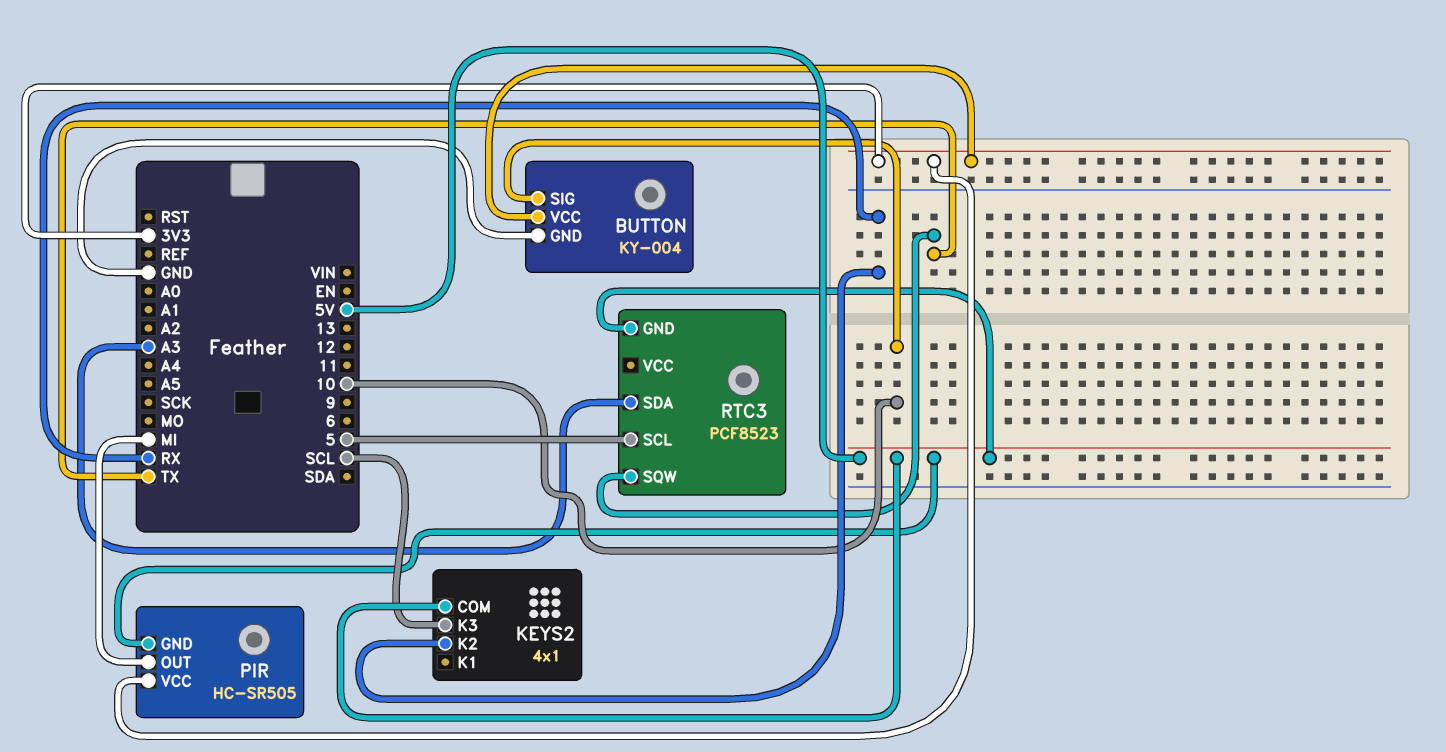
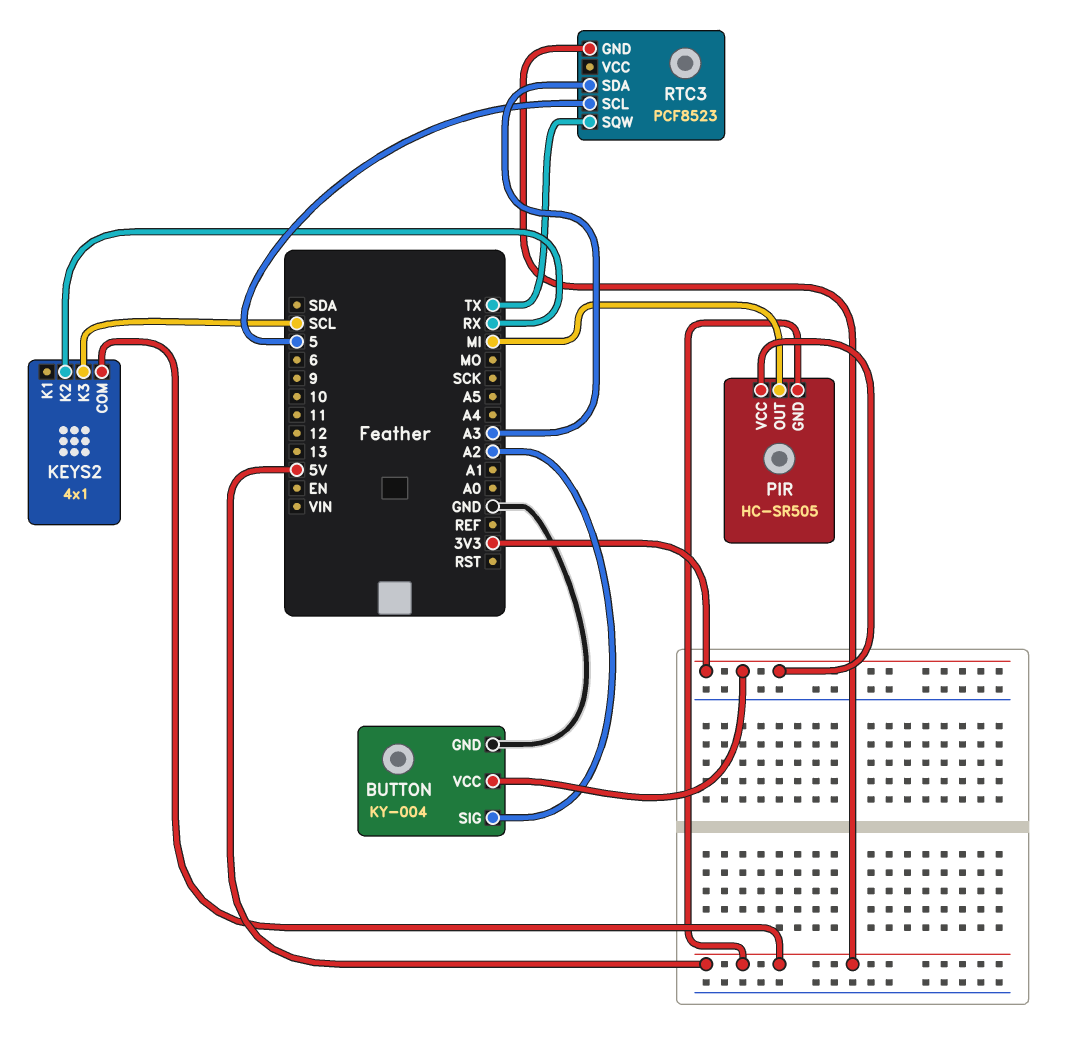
BUTTON pin SIG: 10 -> A2

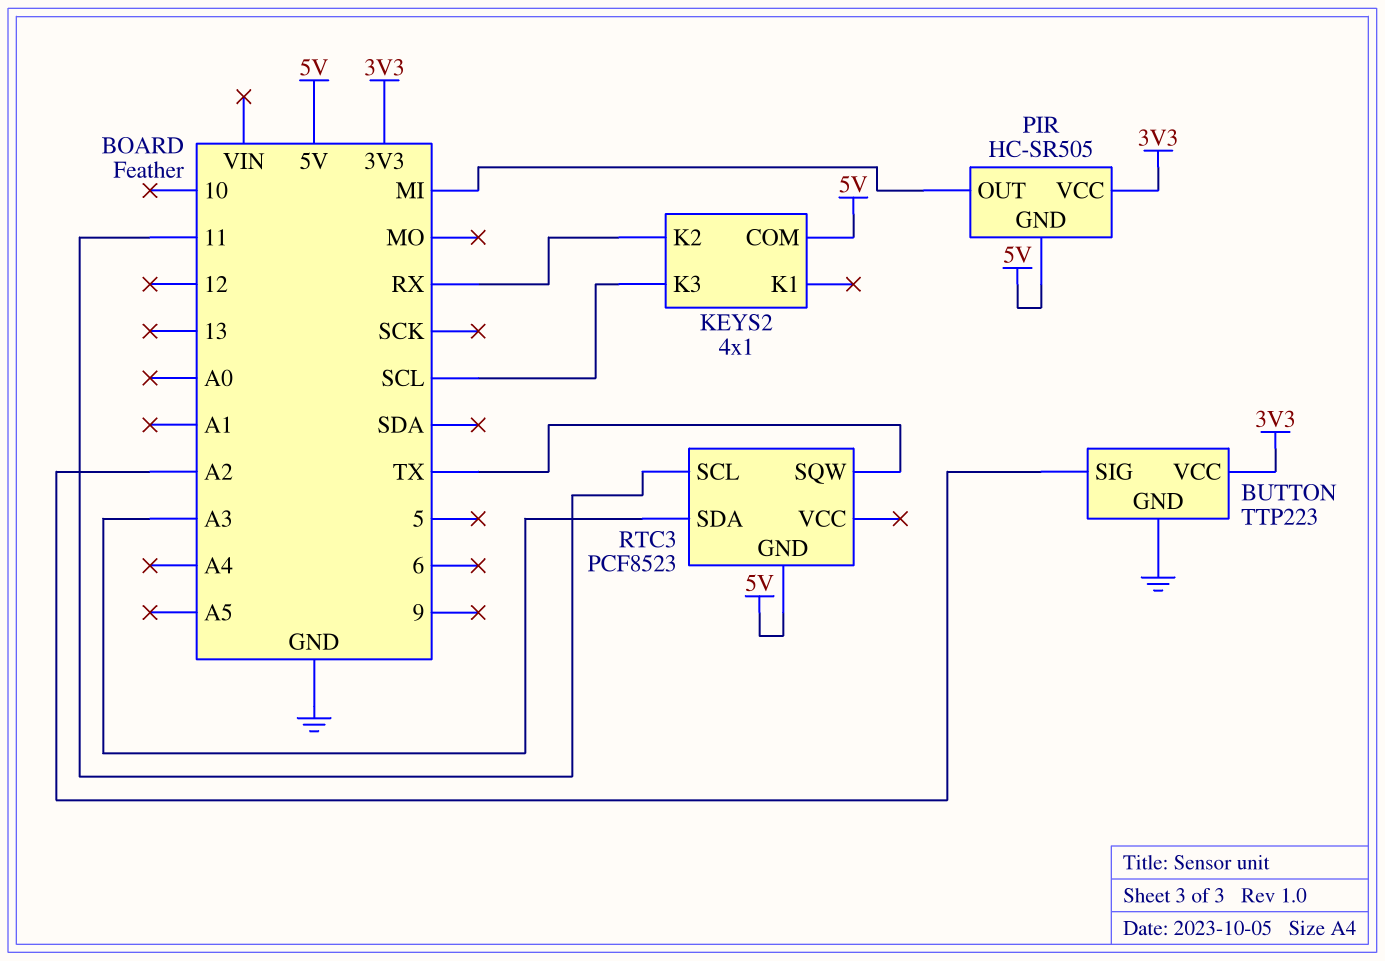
BUTTON: KY-004 -> TTP223
RTC3 pin SCL: 5 -> 11

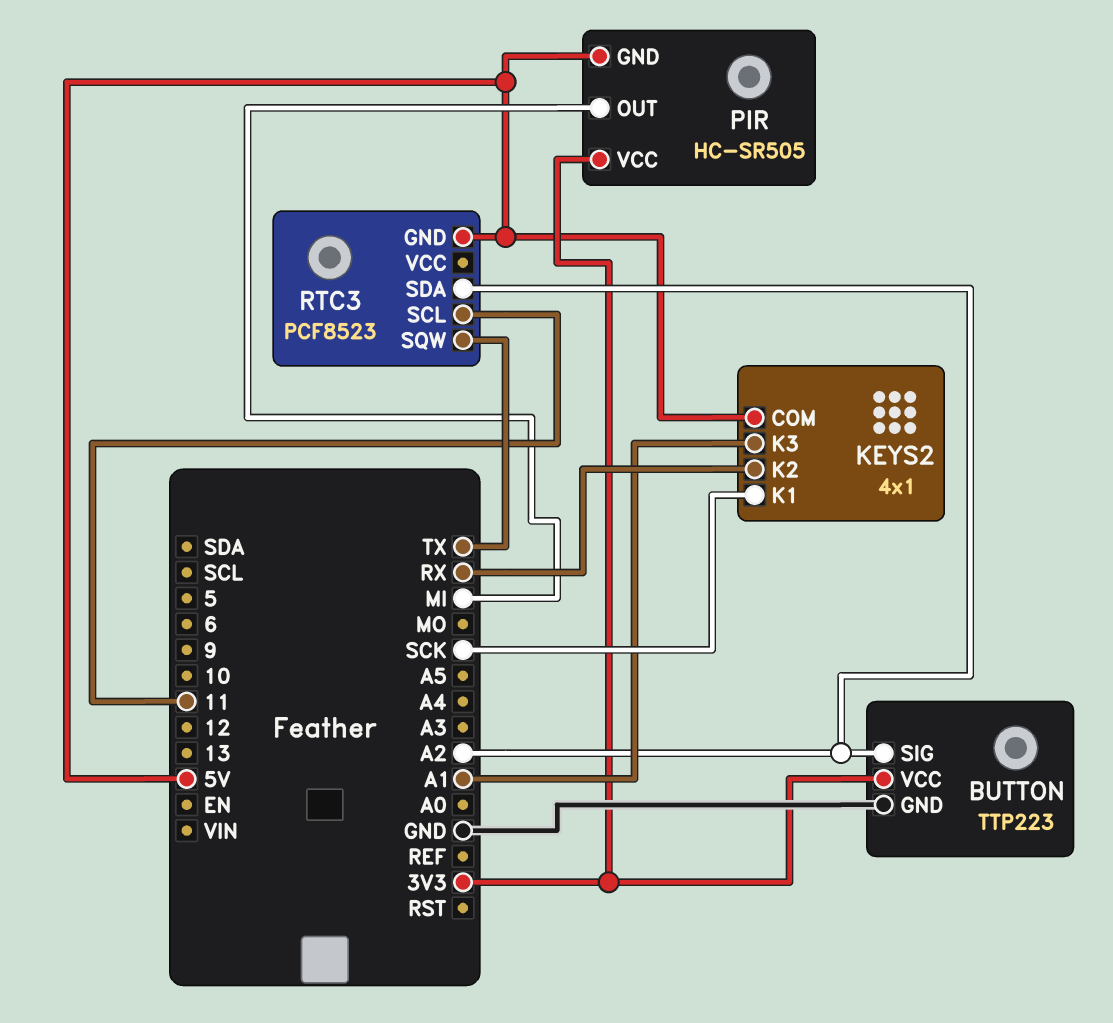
KEYS2 pin K1: none -> SCK
KEYS2 pin K3: SCL -> A1
RTC3 pin SDA: A3 -> A2

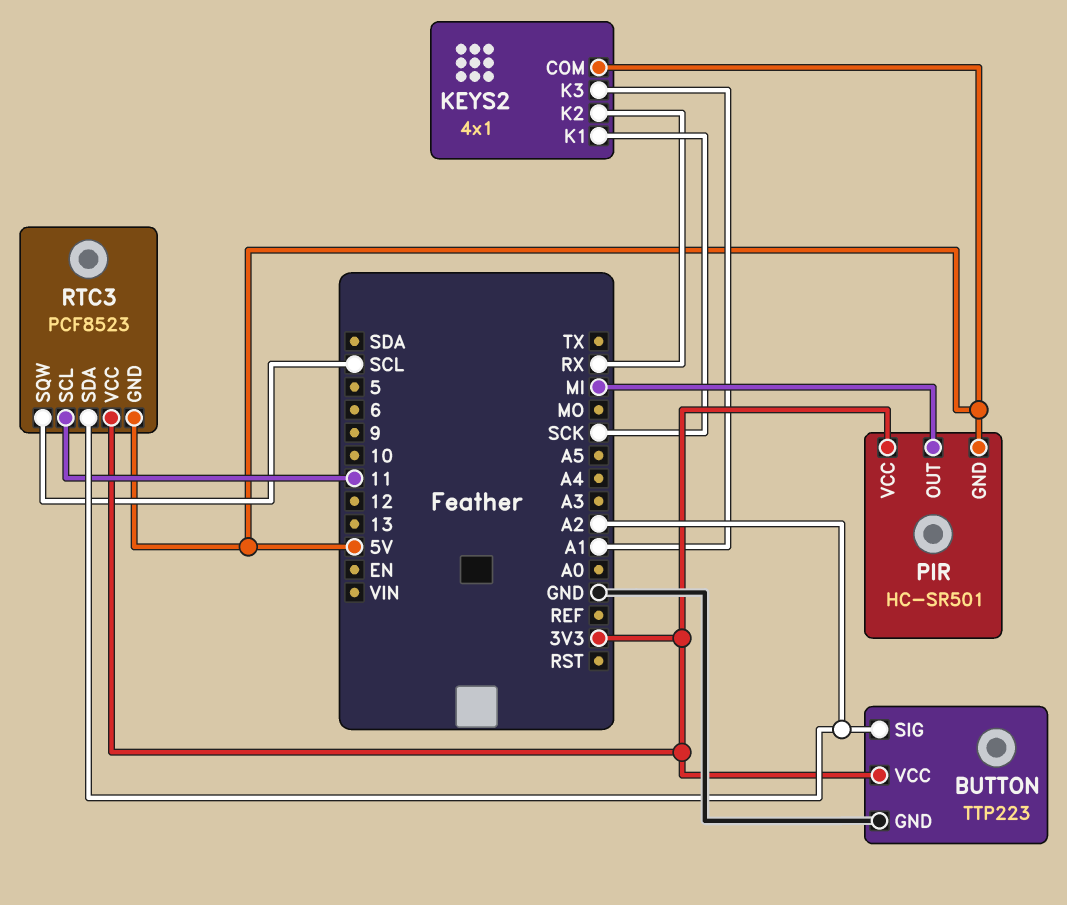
PIR: HC-SR505 -> HC-SR501
RTC3 pin SQW: TX -> SCL
RTC3 pin VCC: none -> 3V3

